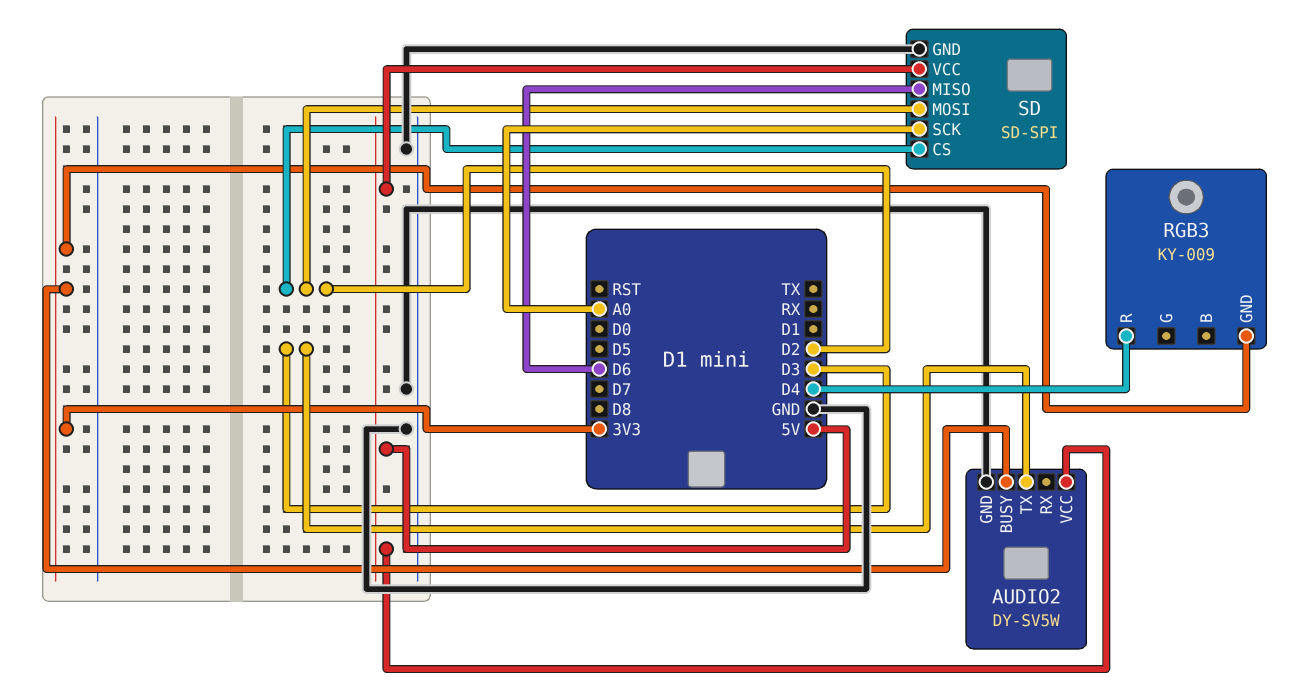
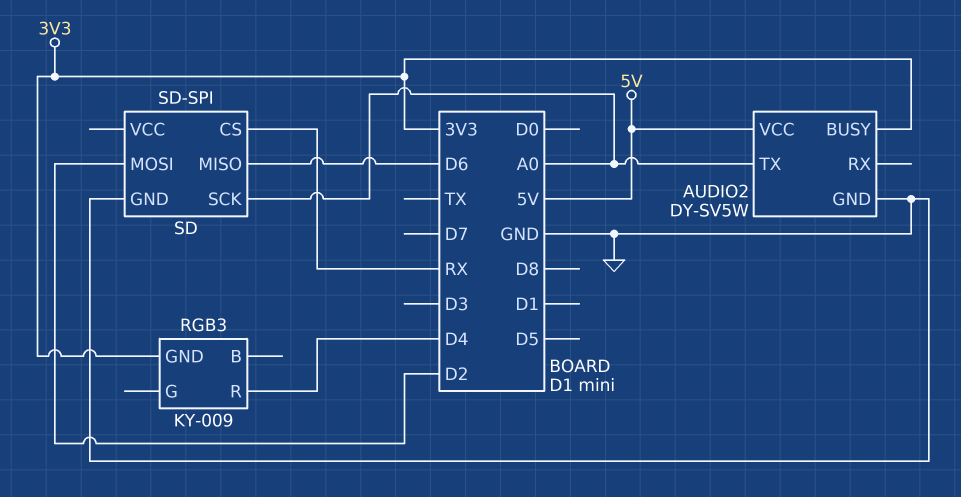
AUDIO2 pin TX: D3 -> A0
SD pin CS: D2 -> RX
SD pin VCC: 5V -> none

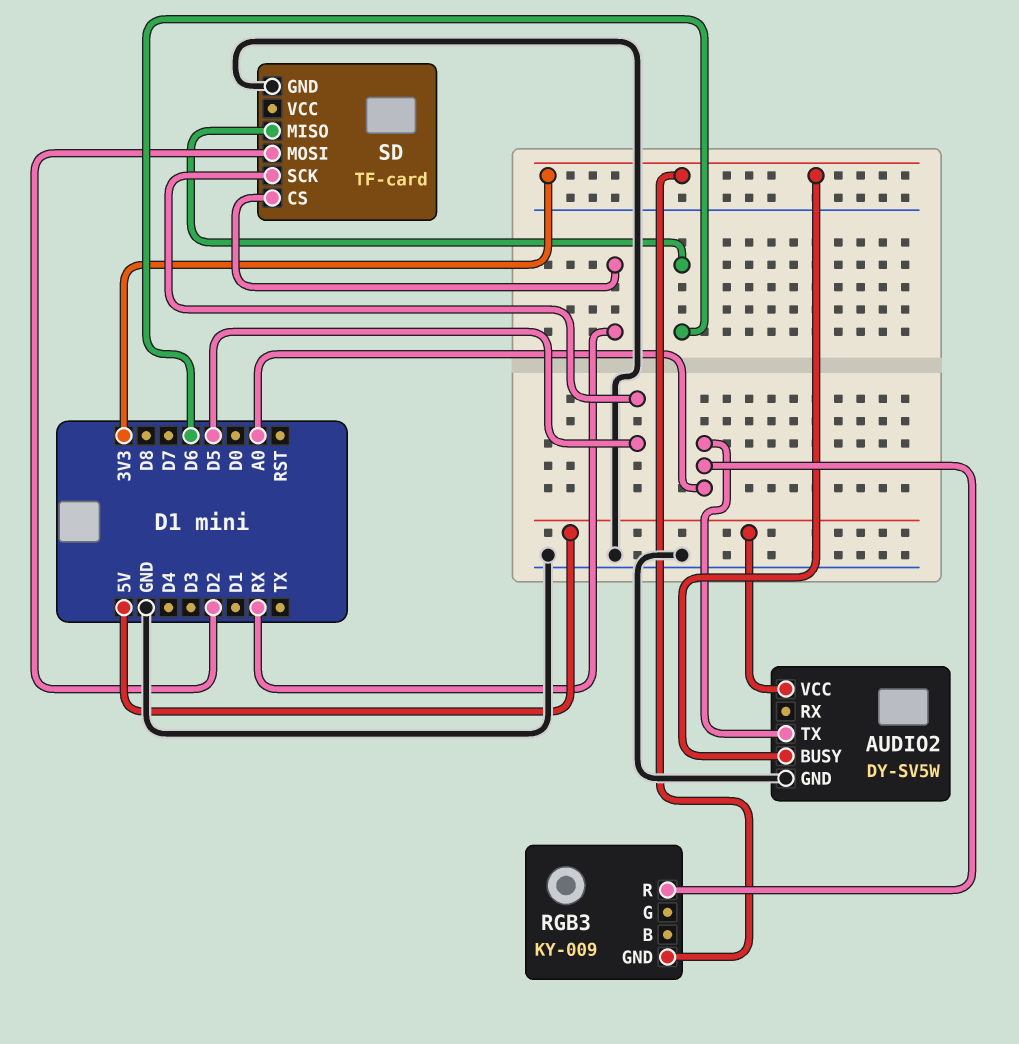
RGB3 pin R: D4 -> A0
SD: SD-SPI -> TF-card
SD pin SCK: A0 -> D5

